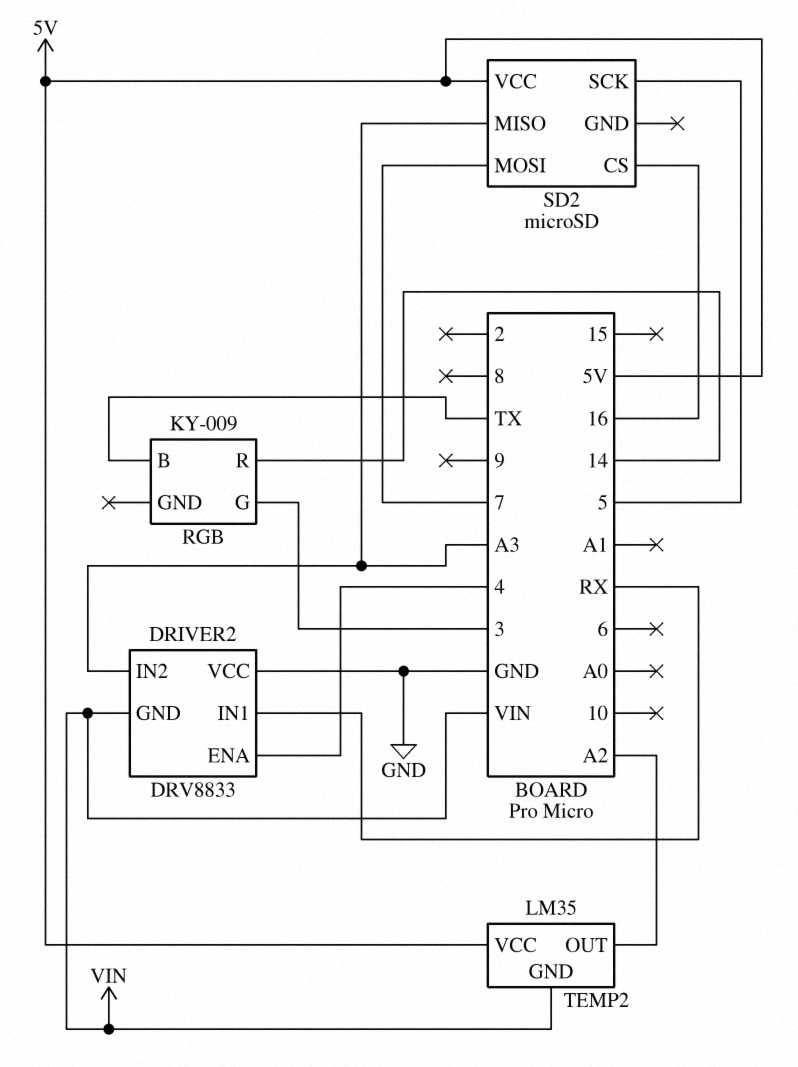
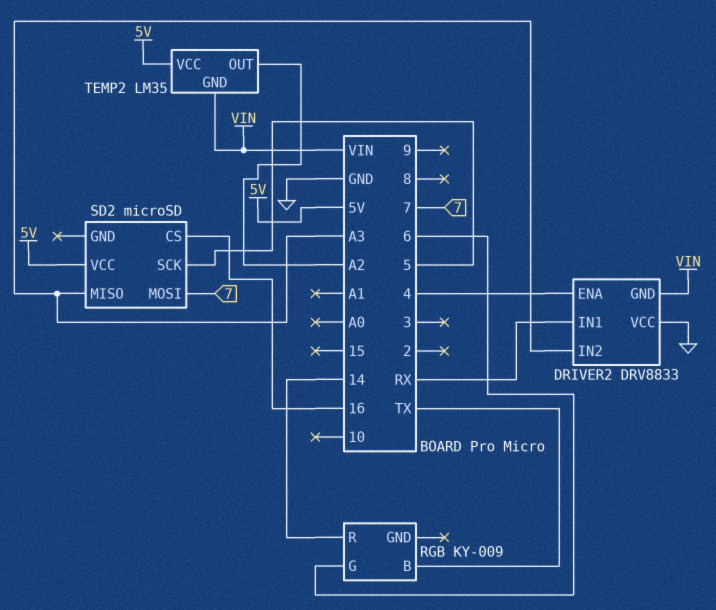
RGB pin G: 3 -> 6

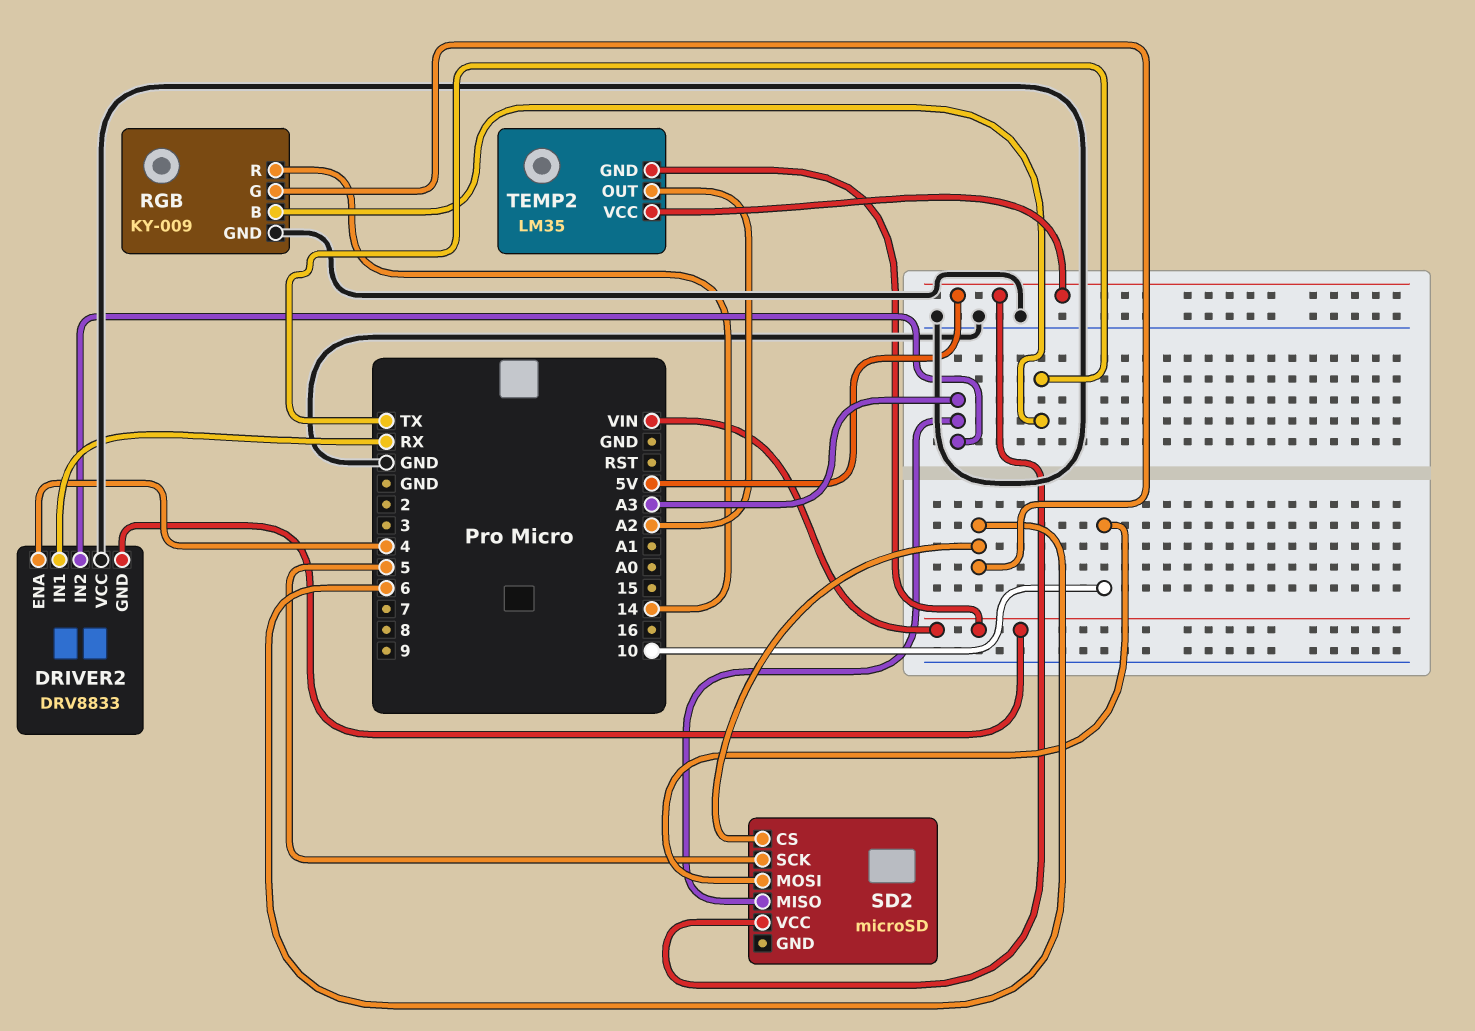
RGB pin GND: none -> GND
SD2 pin CS: 16 -> 6
SD2 pin MOSI: 7 -> 10

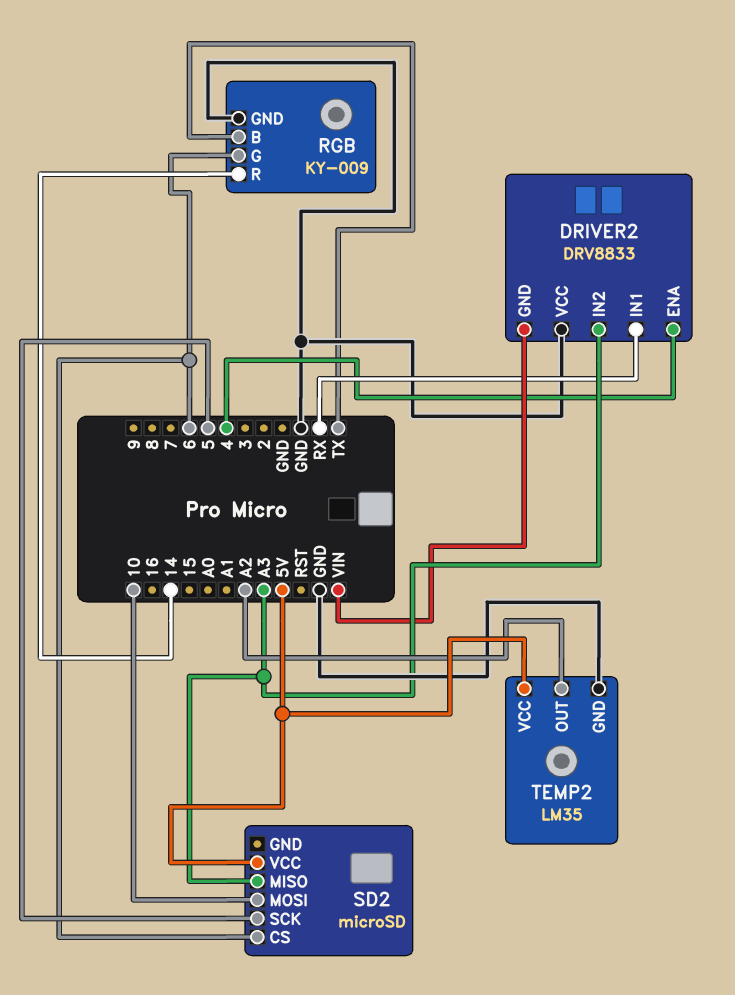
TEMP2 pin GND: VIN -> GND

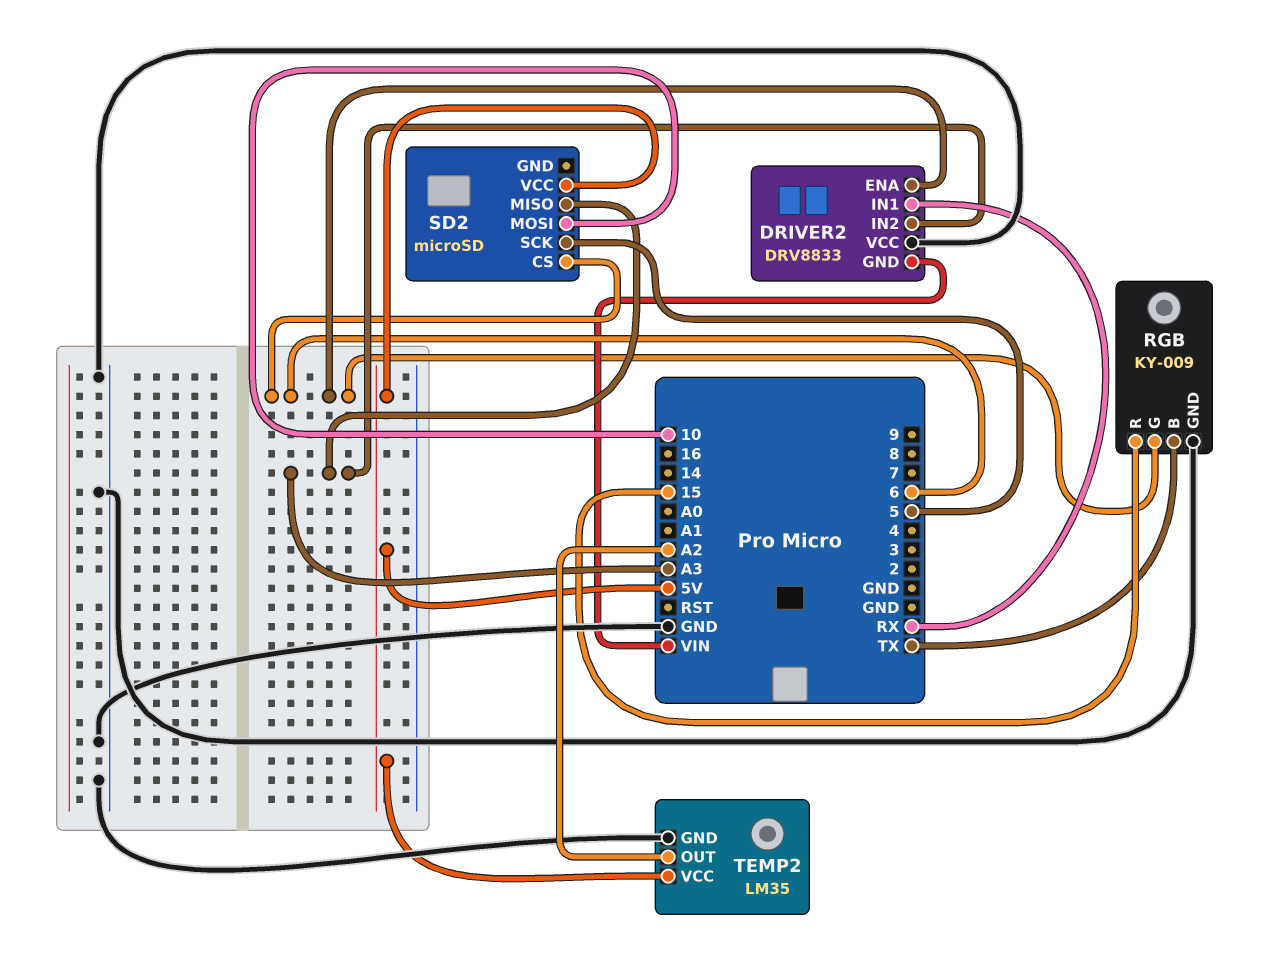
DRIVER2 pin ENA: 4 -> 6
RGB pin R: 14 -> 15

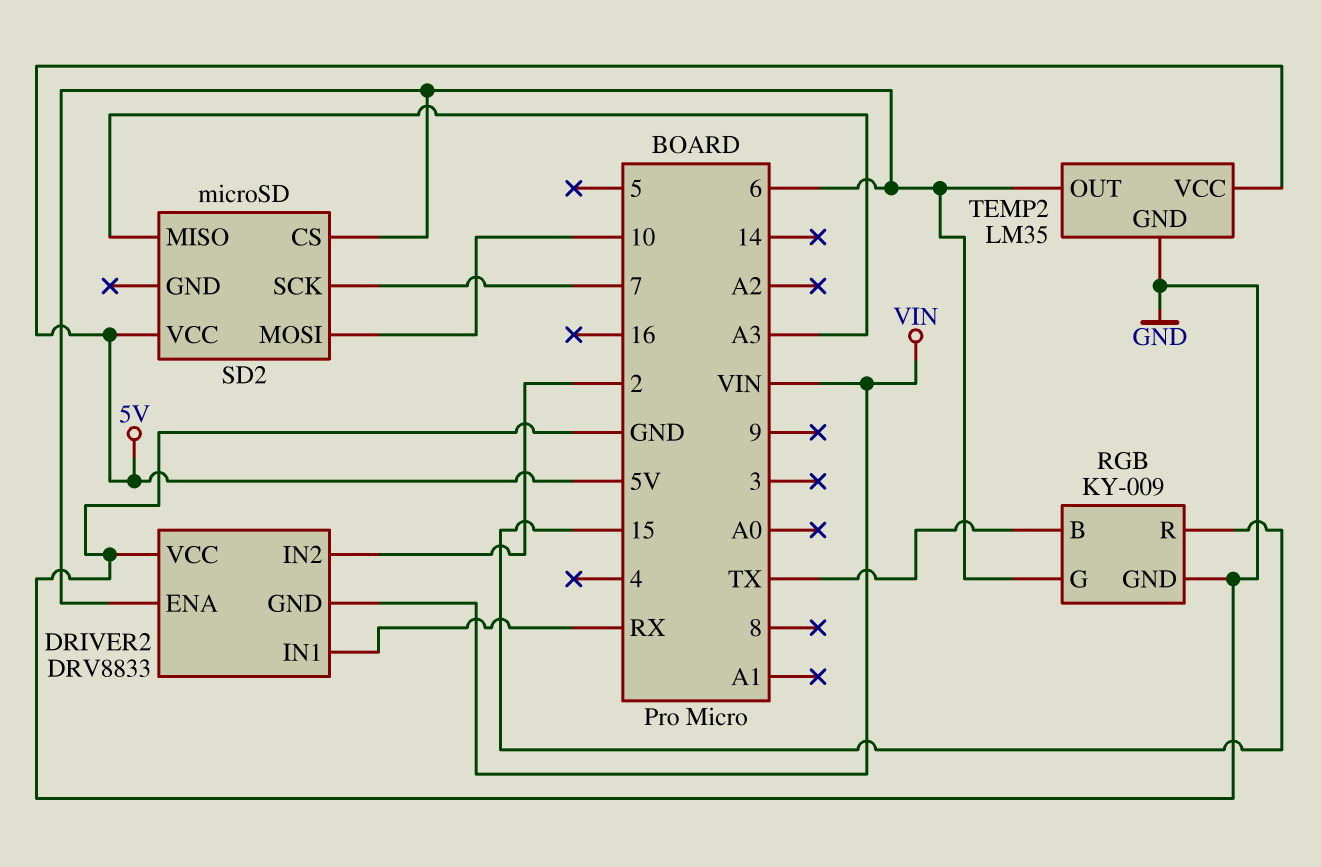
DRIVER2 pin IN2: A3 -> 2
SD2 pin SCK: 5 -> 7
TEMP2 pin OUT: A2 -> 6

